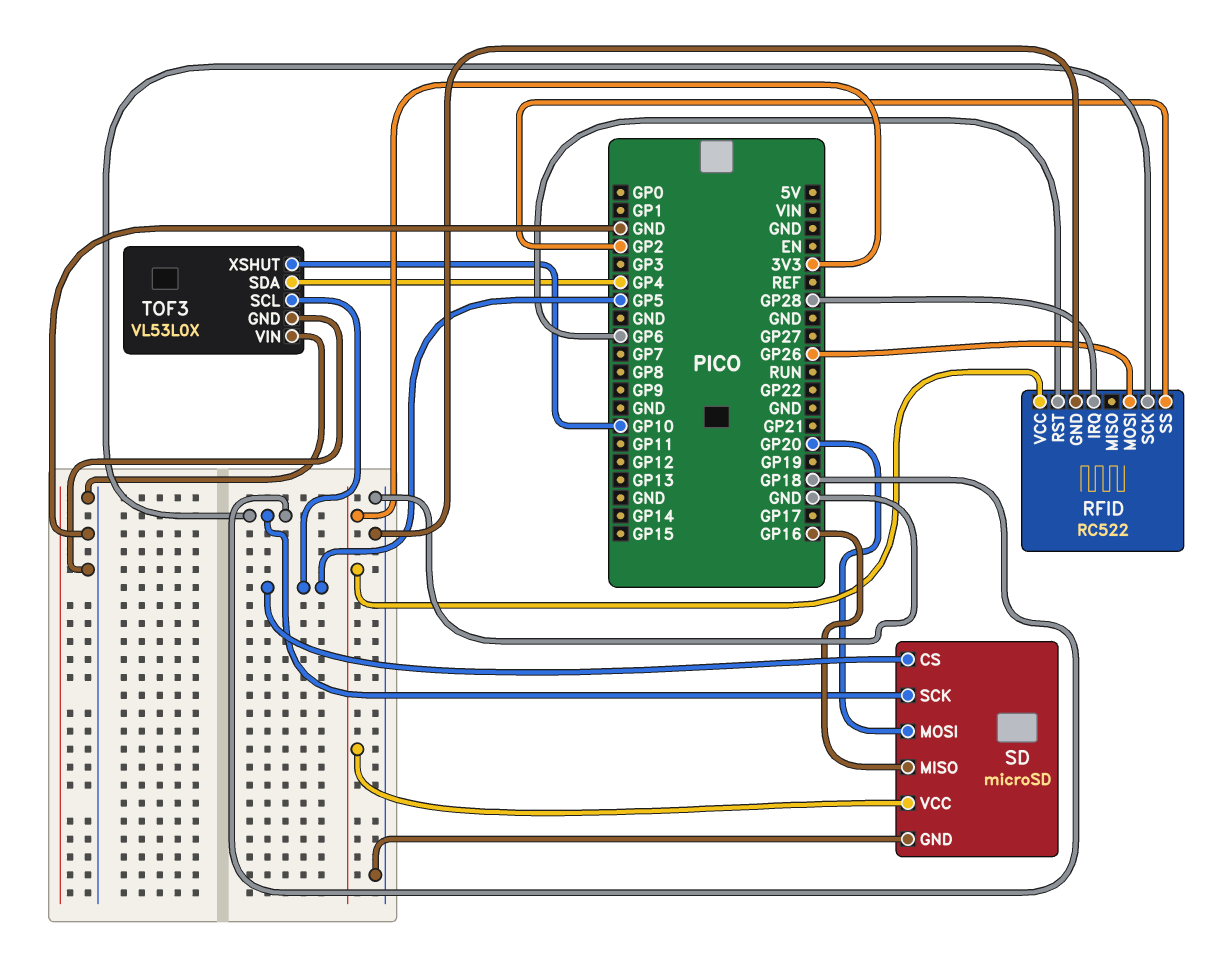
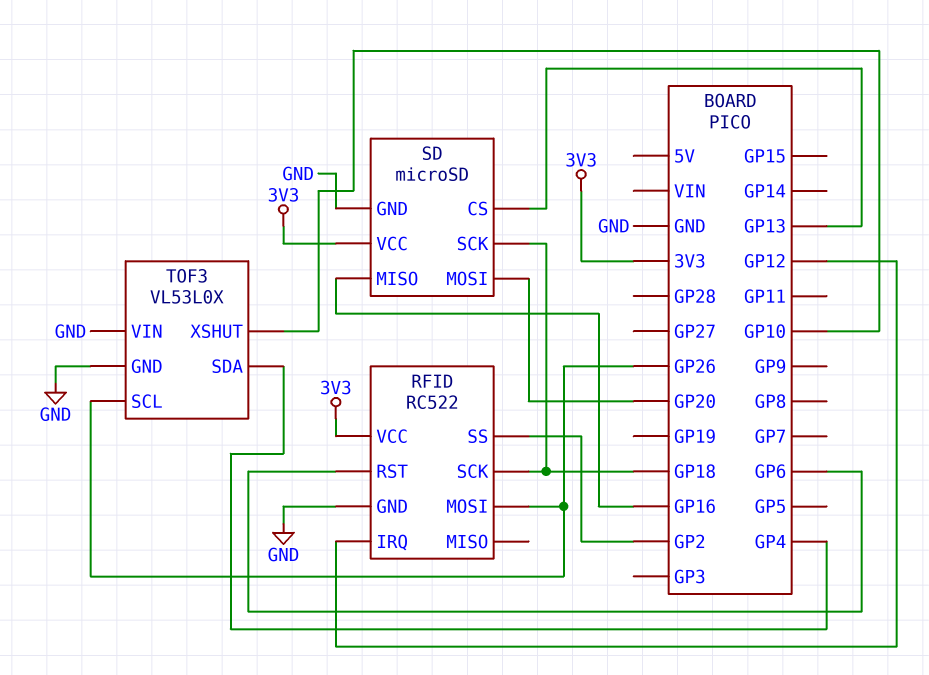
RFID pin IRQ: GP28 -> GP12
SD pin CS: GP5 -> GP13
TOF3 pin SCL: GP5 -> GP26

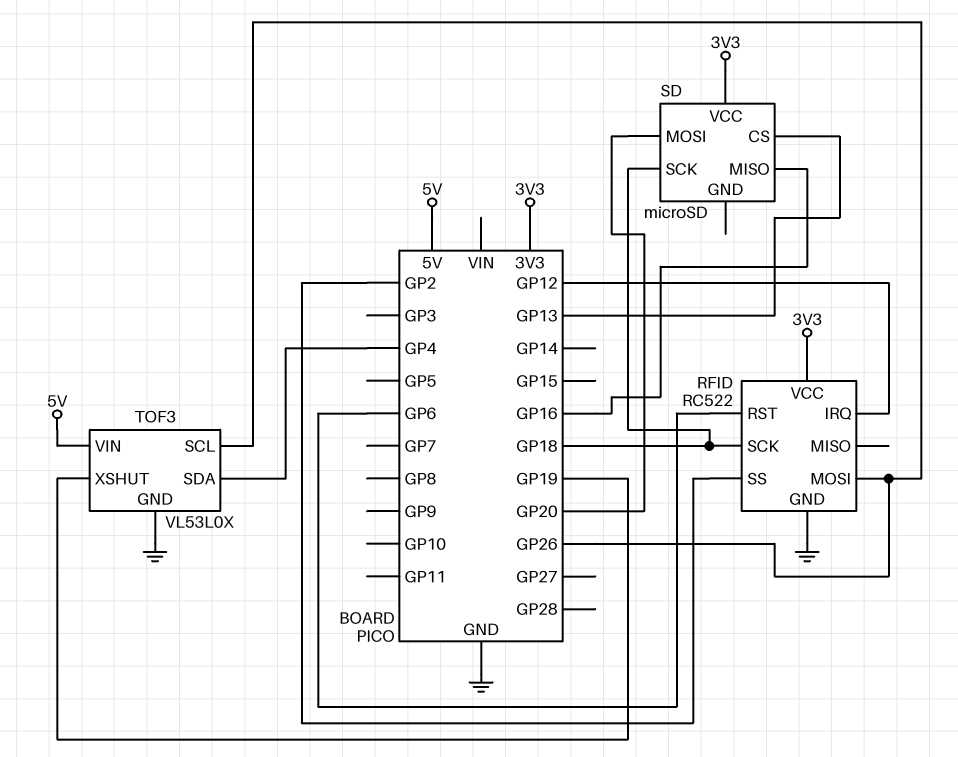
SD pin GND: GND -> none
TOF3 pin VIN: GND -> 5V
TOF3 pin XSHUT: GP10 -> GP19

